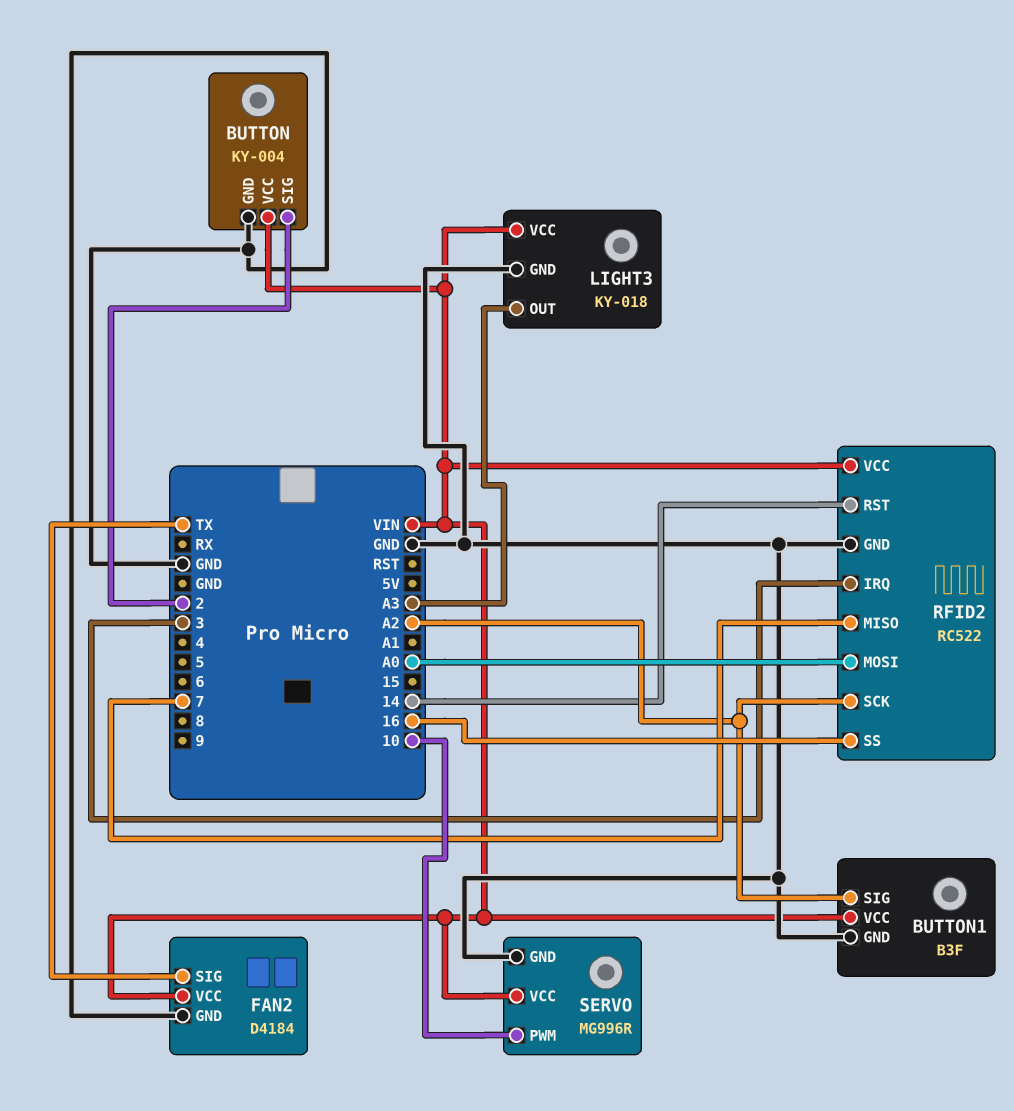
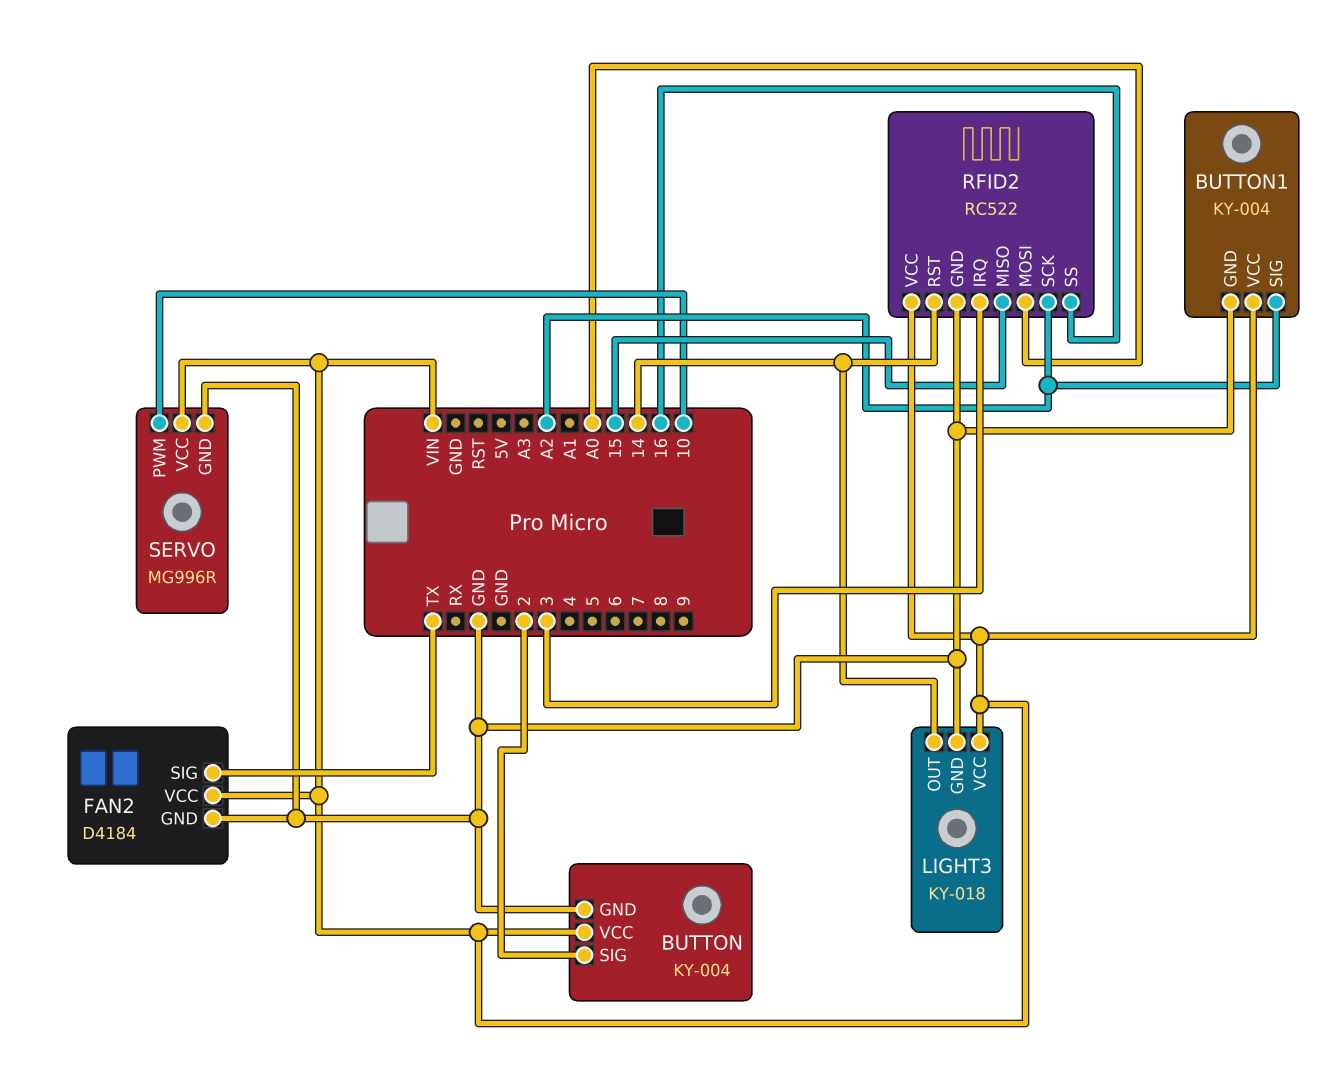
BUTTON1: B3F -> KY-004
LIGHT3 pin OUT: A3 -> 14
RFID2 pin MISO: 7 -> 15

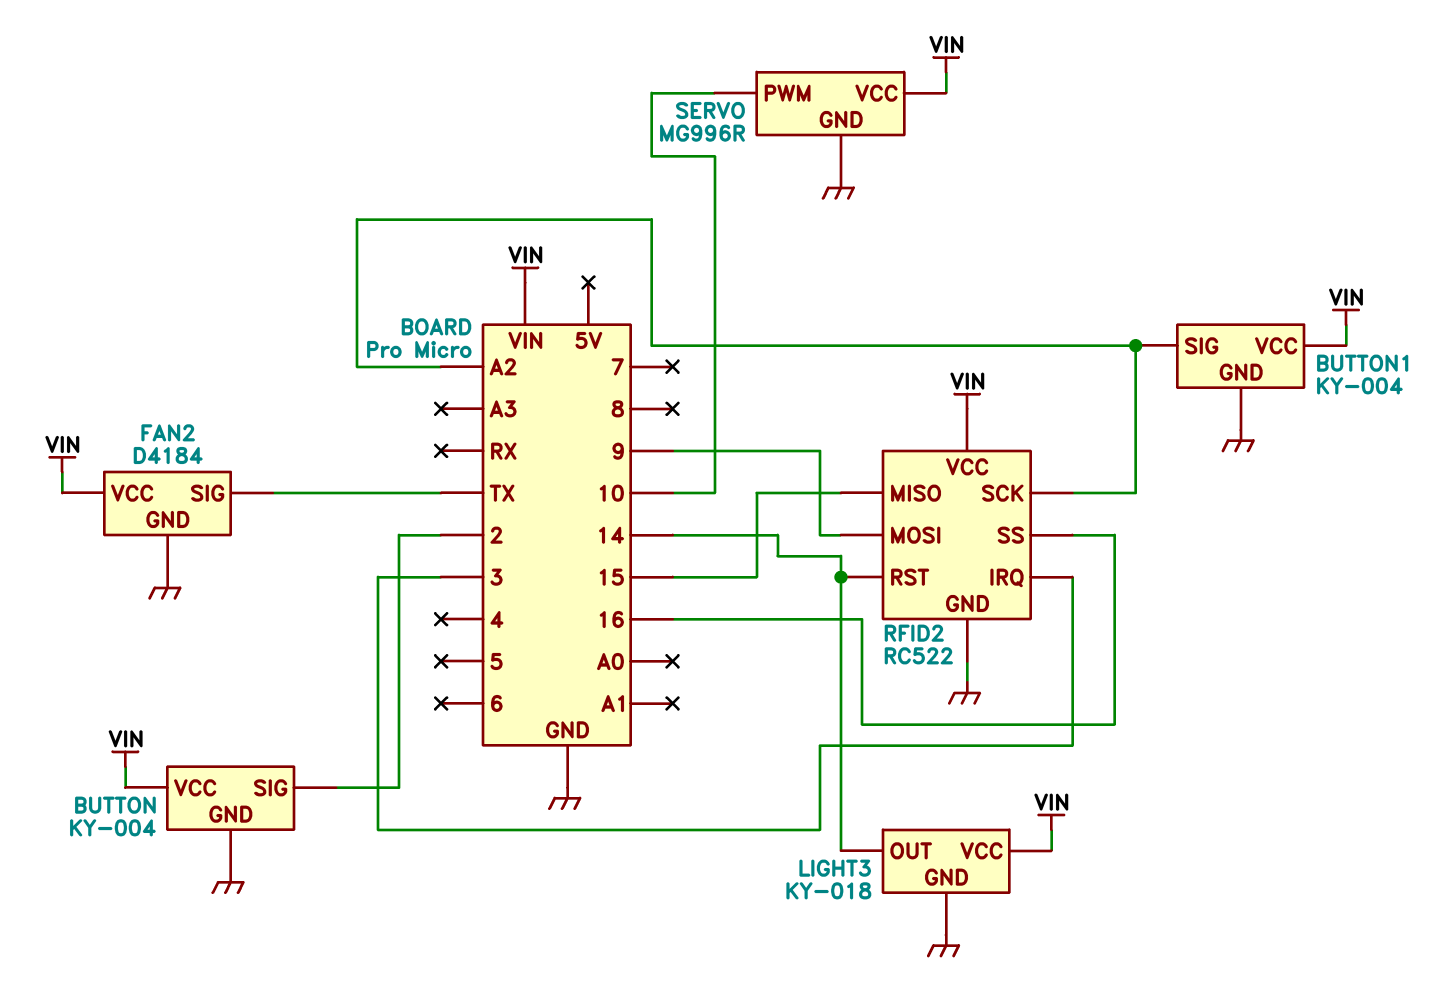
RFID2 pin MOSI: A0 -> 9

